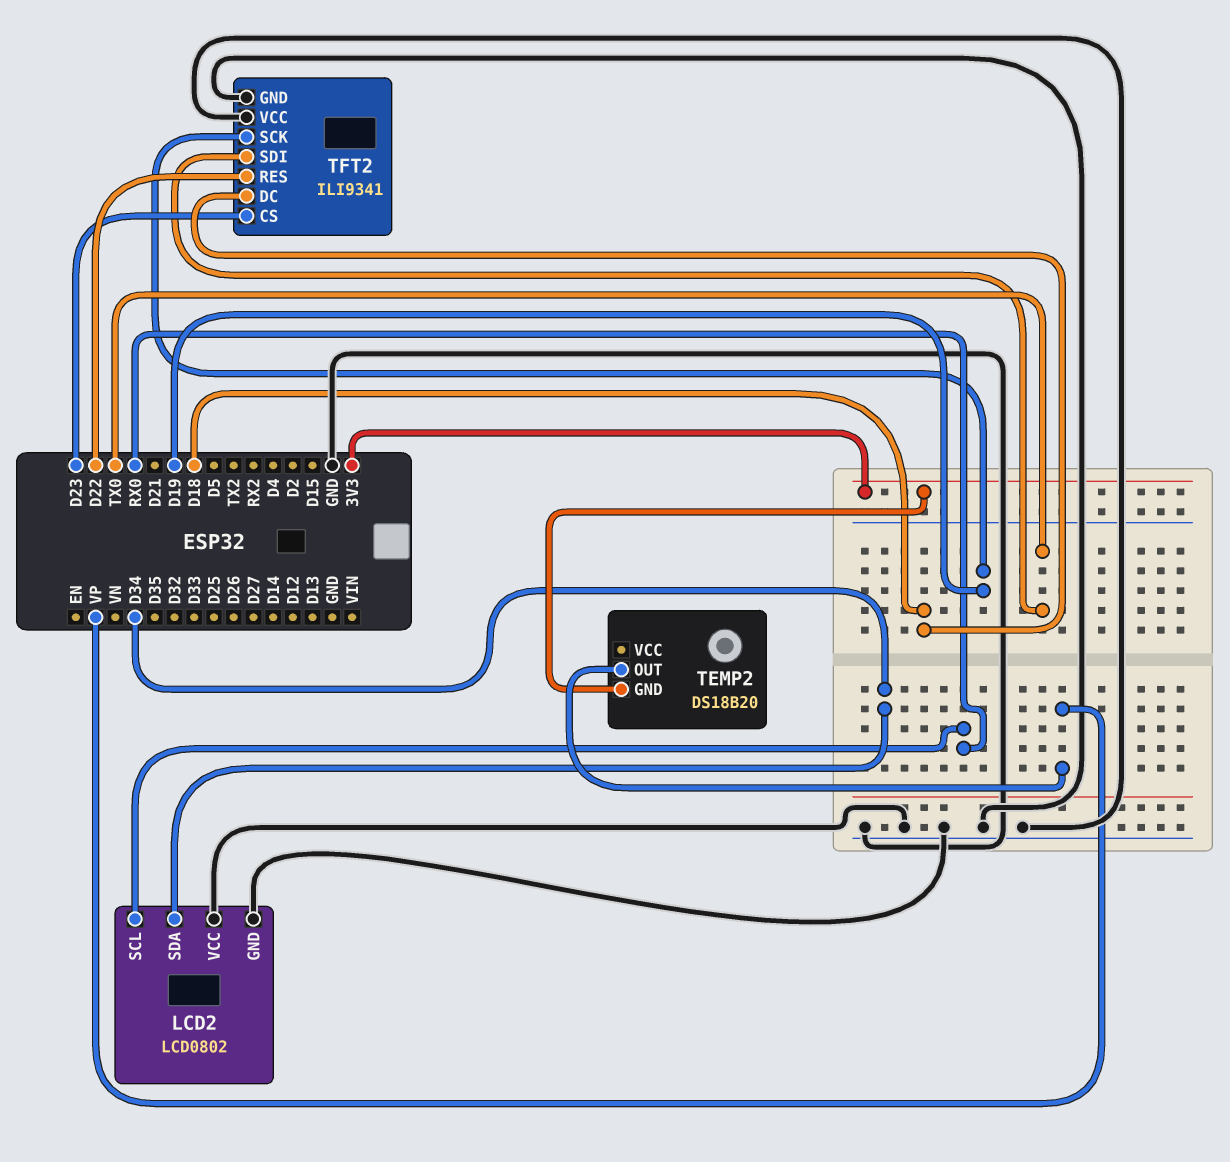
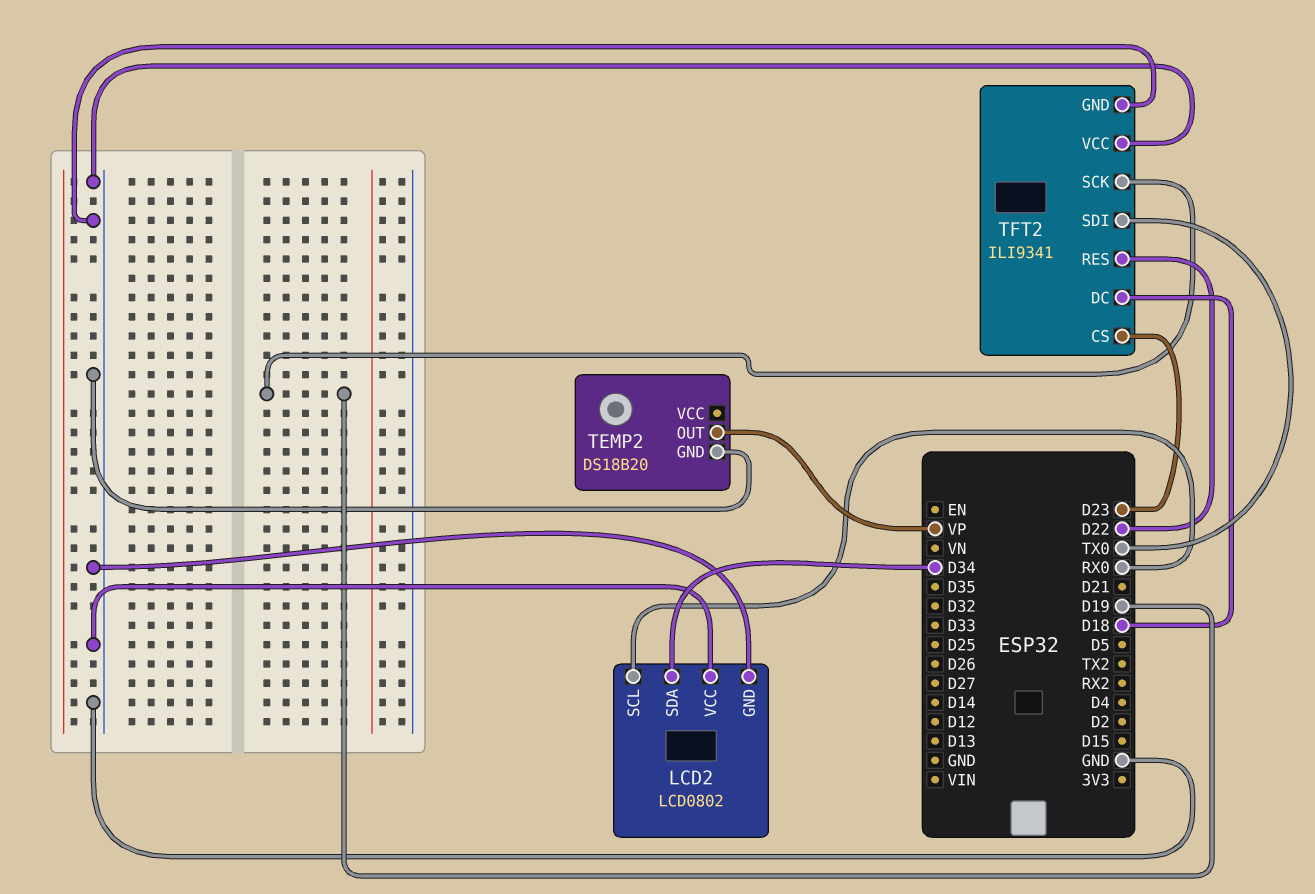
TEMP2 pin GND: 3V3 -> GND

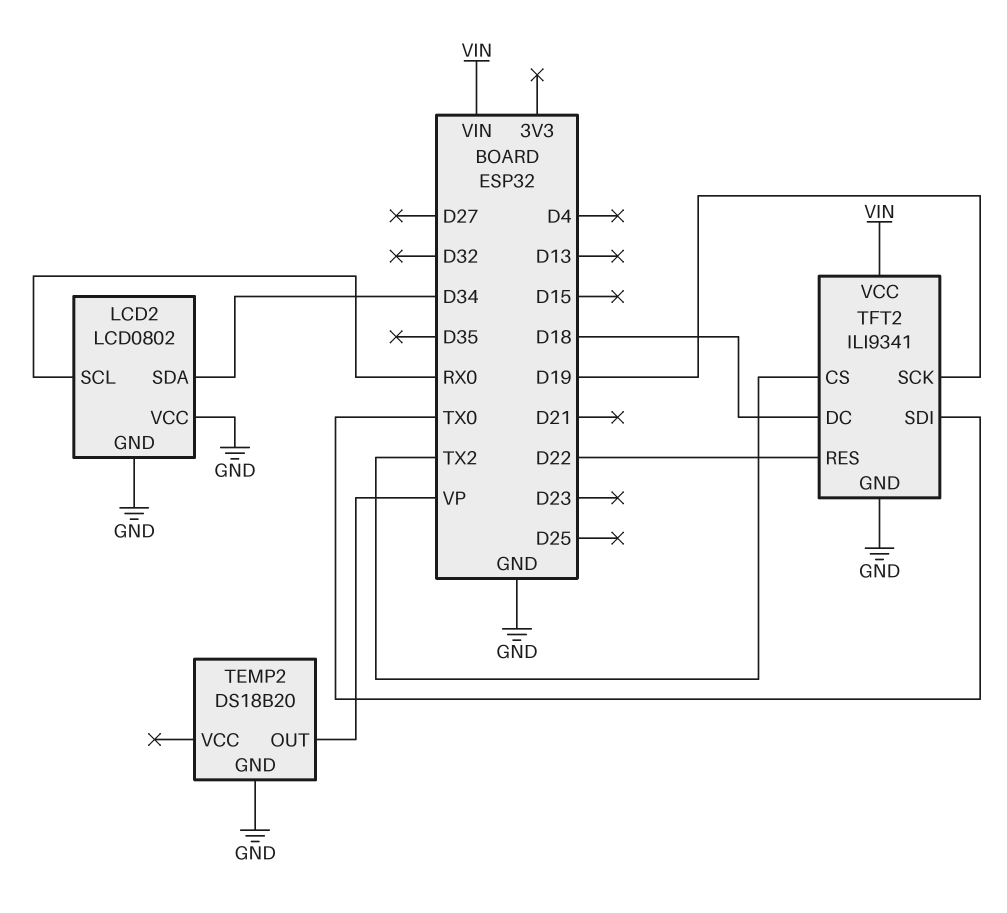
TFT2 pin CS: D23 -> TX2
TFT2 pin VCC: GND -> VIN

